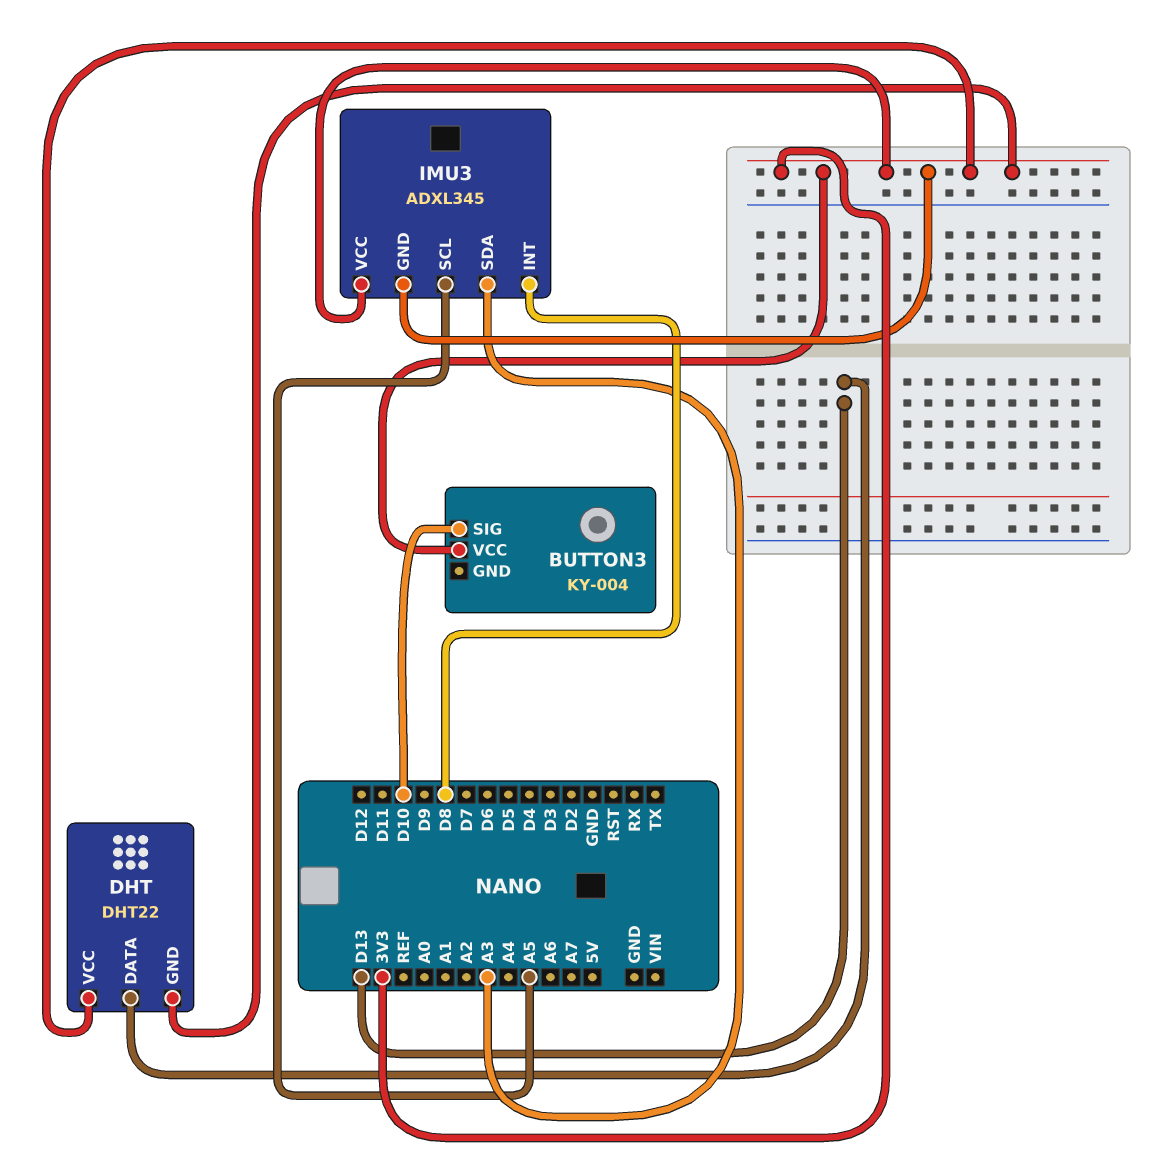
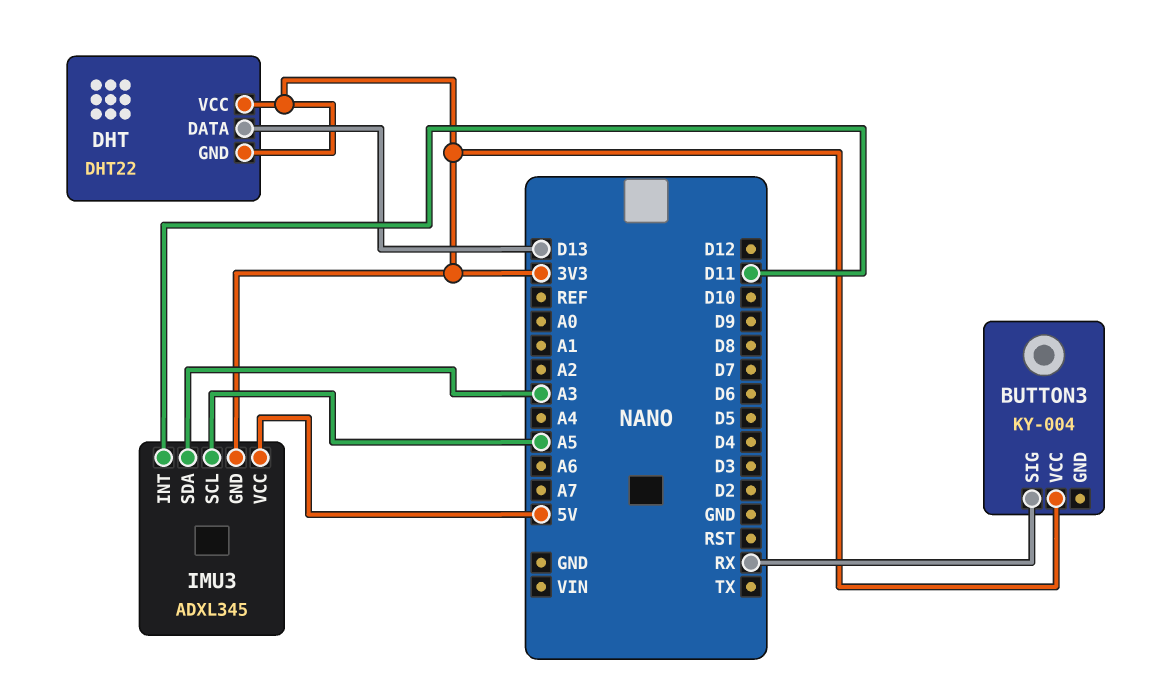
BUTTON3 pin SIG: D10 -> RX
IMU3 pin INT: D8 -> D11
IMU3 pin VCC: 3V3 -> 5V

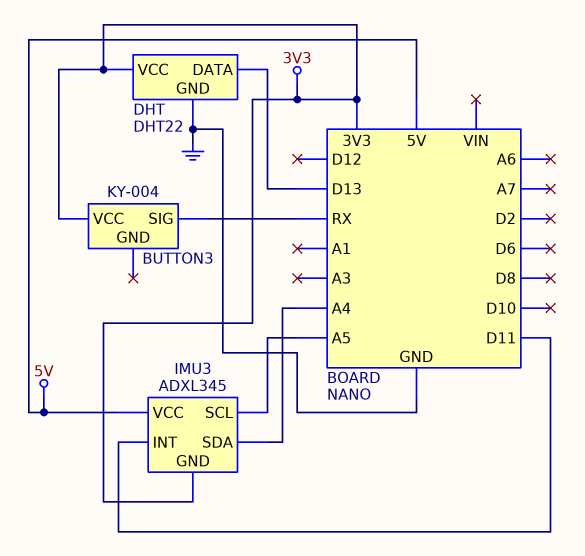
DHT pin GND: 3V3 -> GND
IMU3 pin SDA: A3 -> A4

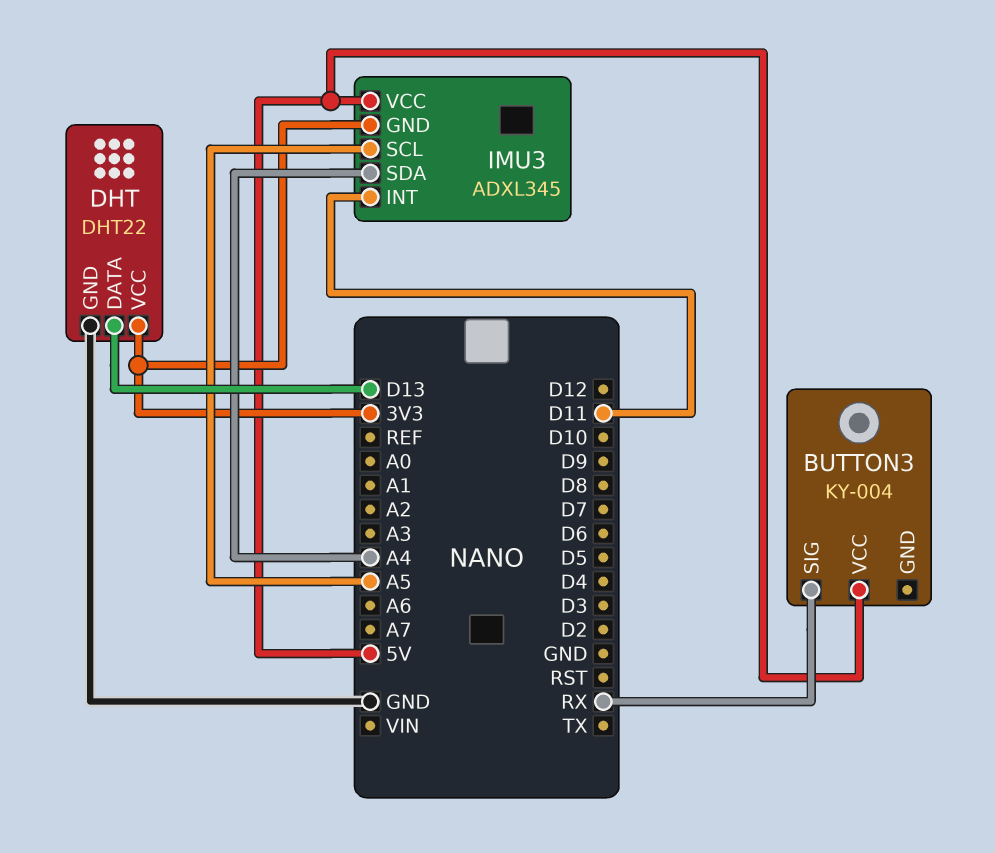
BUTTON3 pin VCC: 3V3 -> 5V

